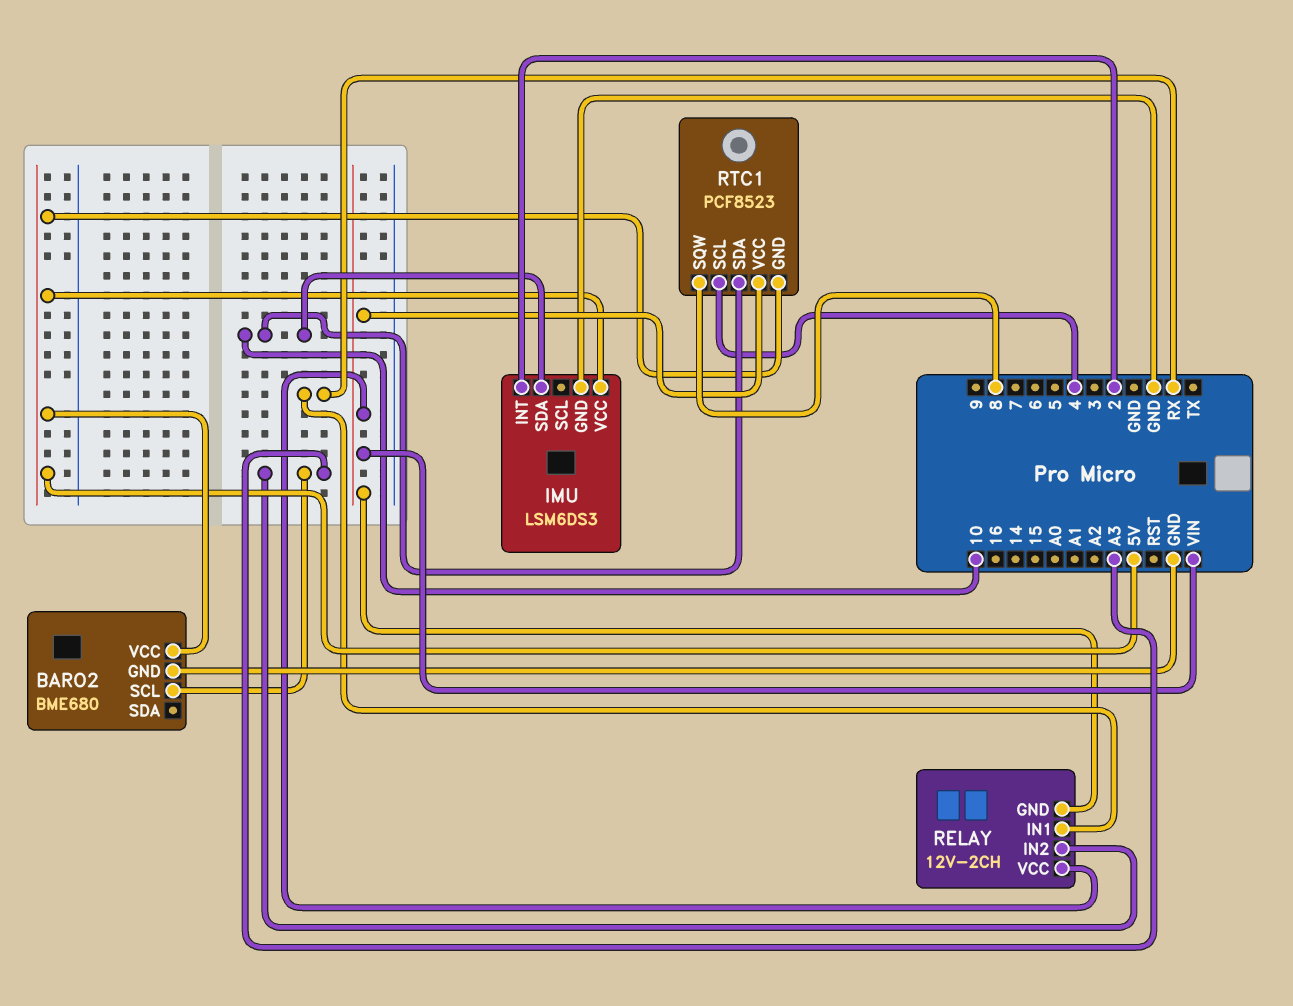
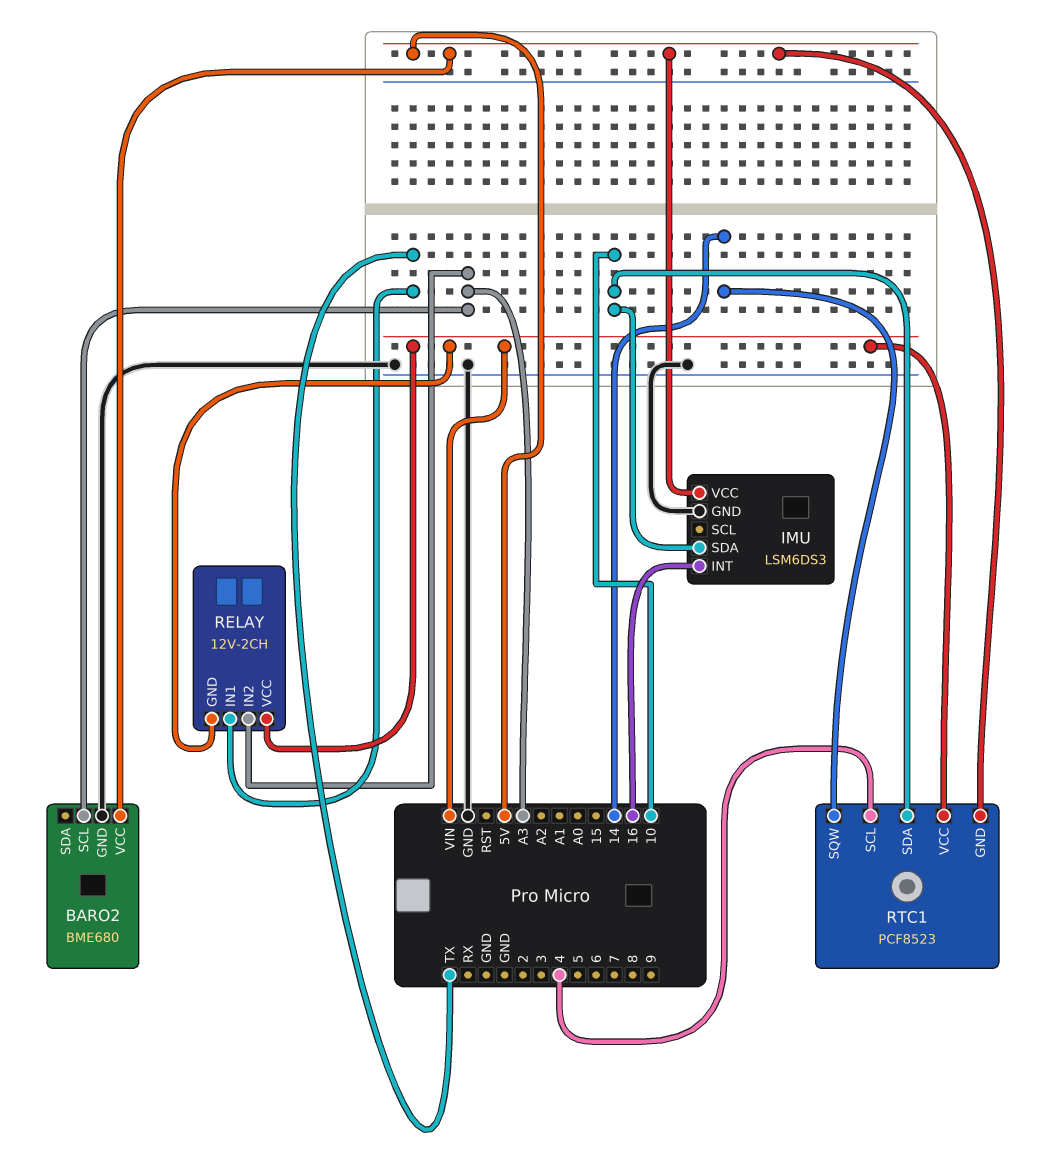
IMU pin INT: 2 -> 16
RELAY pin IN1: RX -> TX
RTC1 pin SQW: 8 -> 14

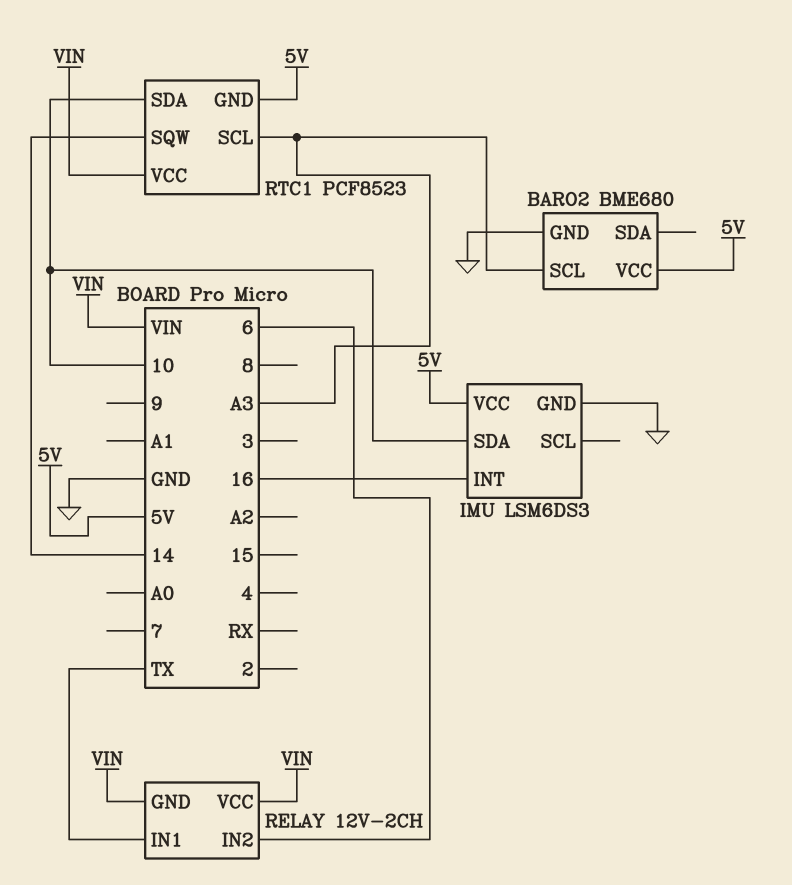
RELAY pin IN2: A3 -> 6
RTC1 pin SCL: 4 -> A3

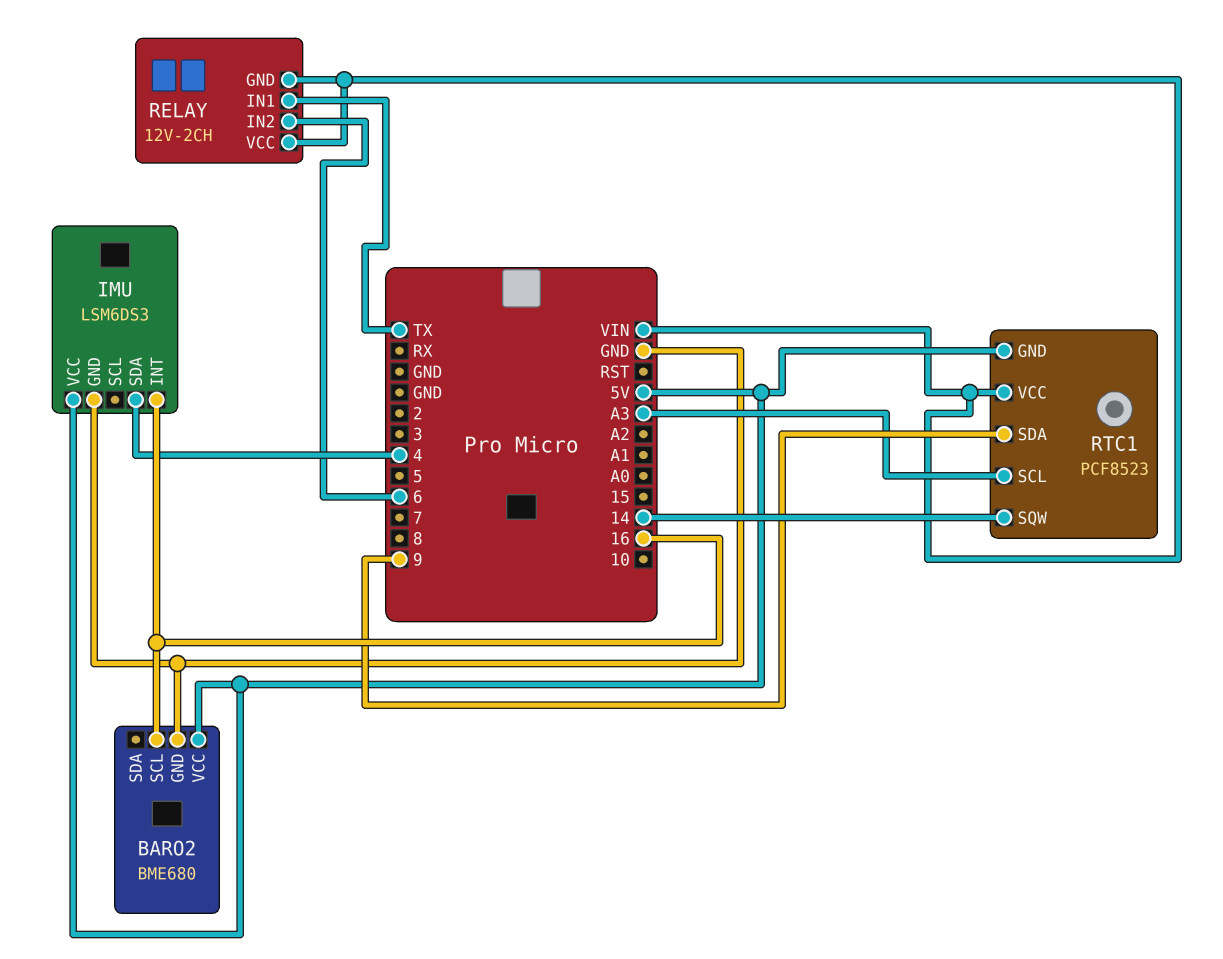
BARO2 pin SCL: A3 -> 16
IMU pin SDA: 10 -> 4
RTC1 pin SDA: 10 -> 9

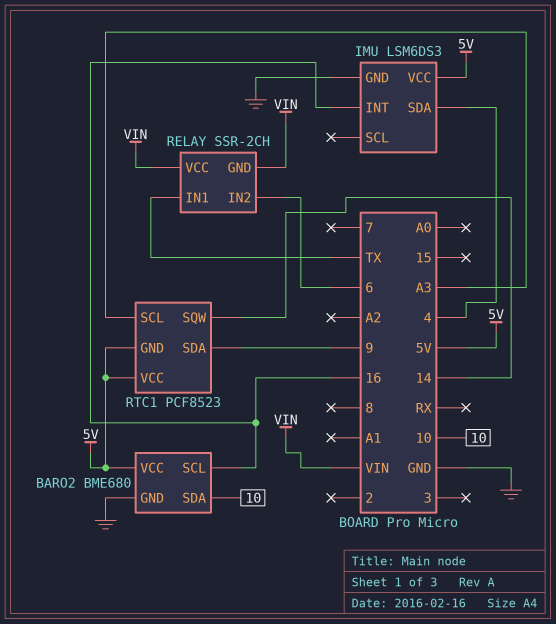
BARO2 pin SDA: none -> 10
RELAY: 12V-2CH -> SSR-2CH
RTC1 pin VCC: VIN -> 5V

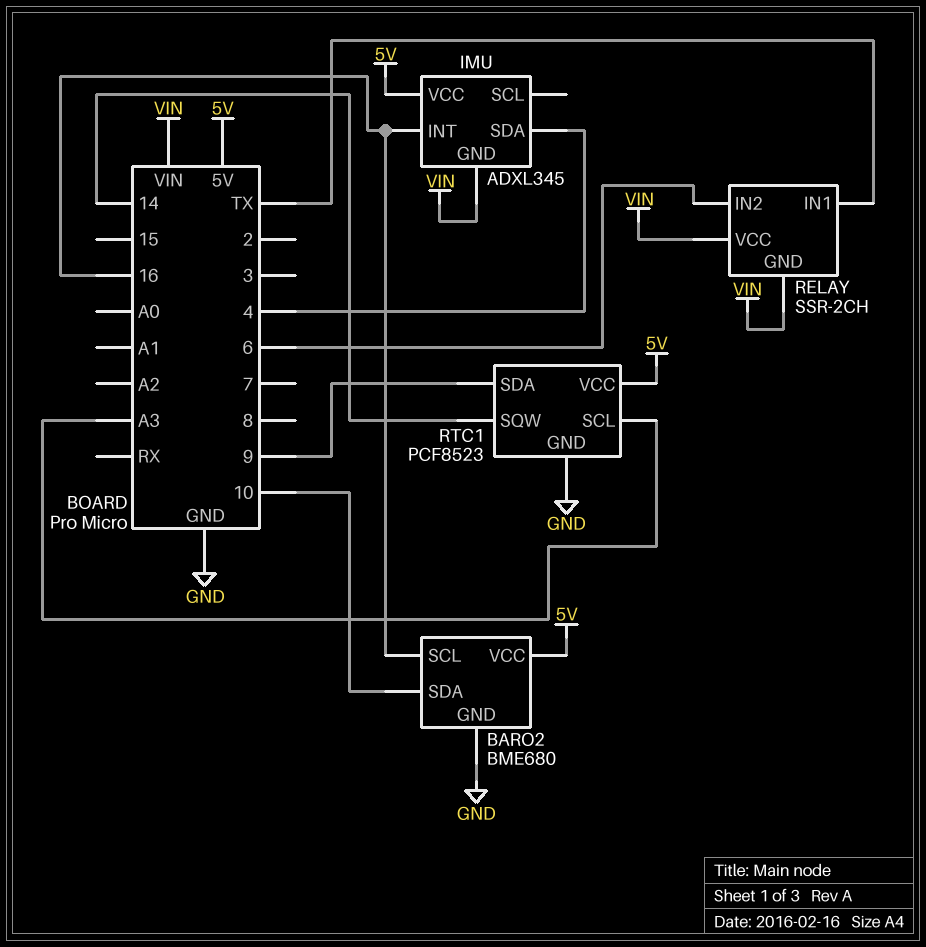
IMU: LSM6DS3 -> ADXL345
IMU pin GND: GND -> VIN
RTC1 pin GND: 5V -> GND

